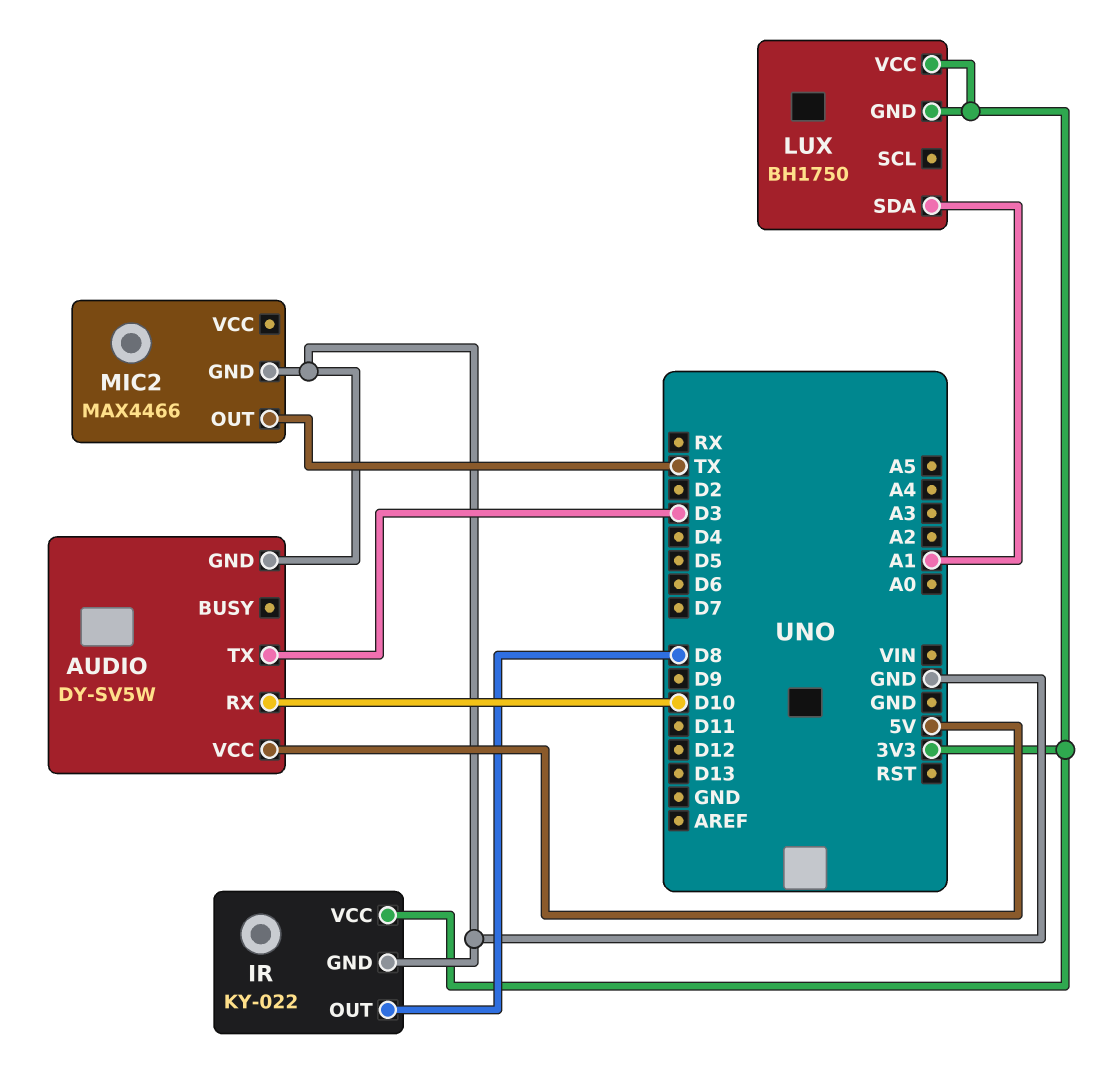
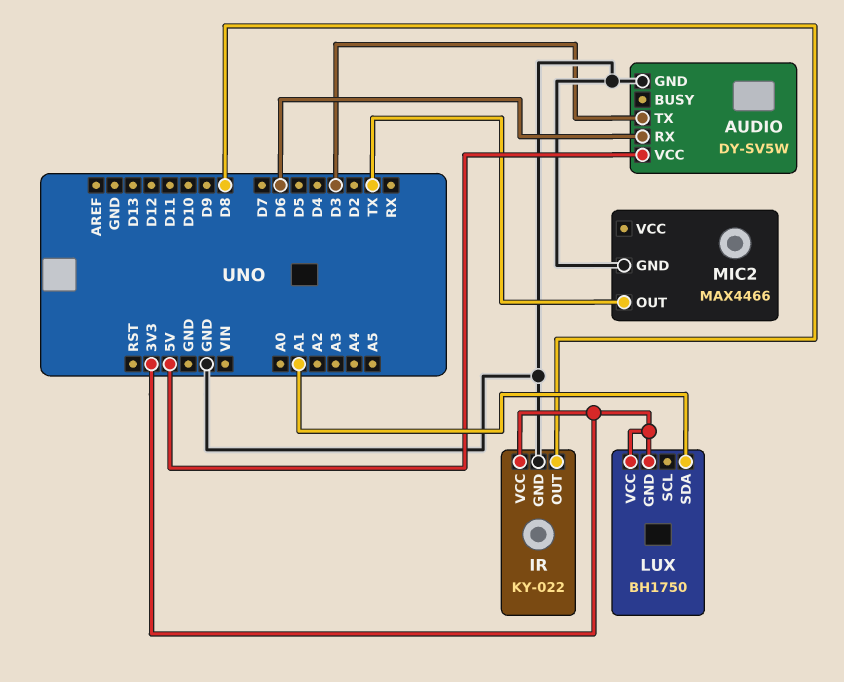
AUDIO pin RX: D10 -> D6

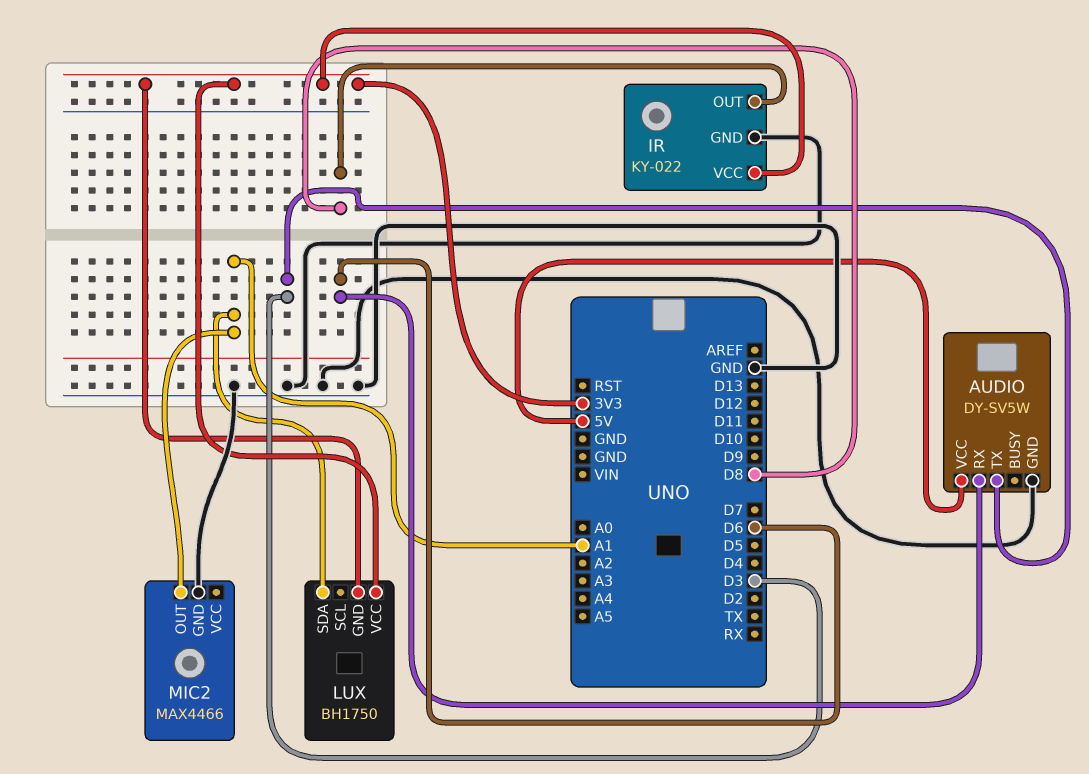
MIC2 pin OUT: TX -> A1

